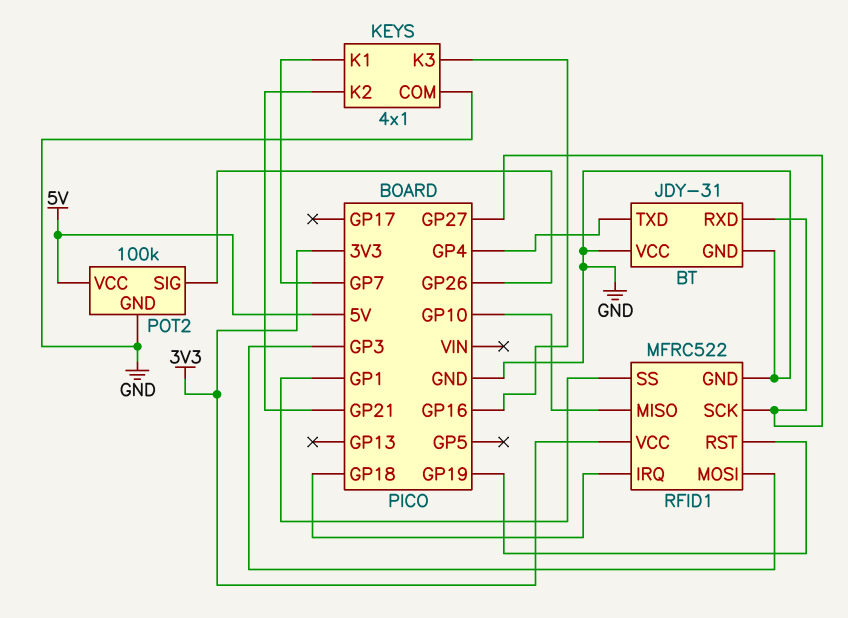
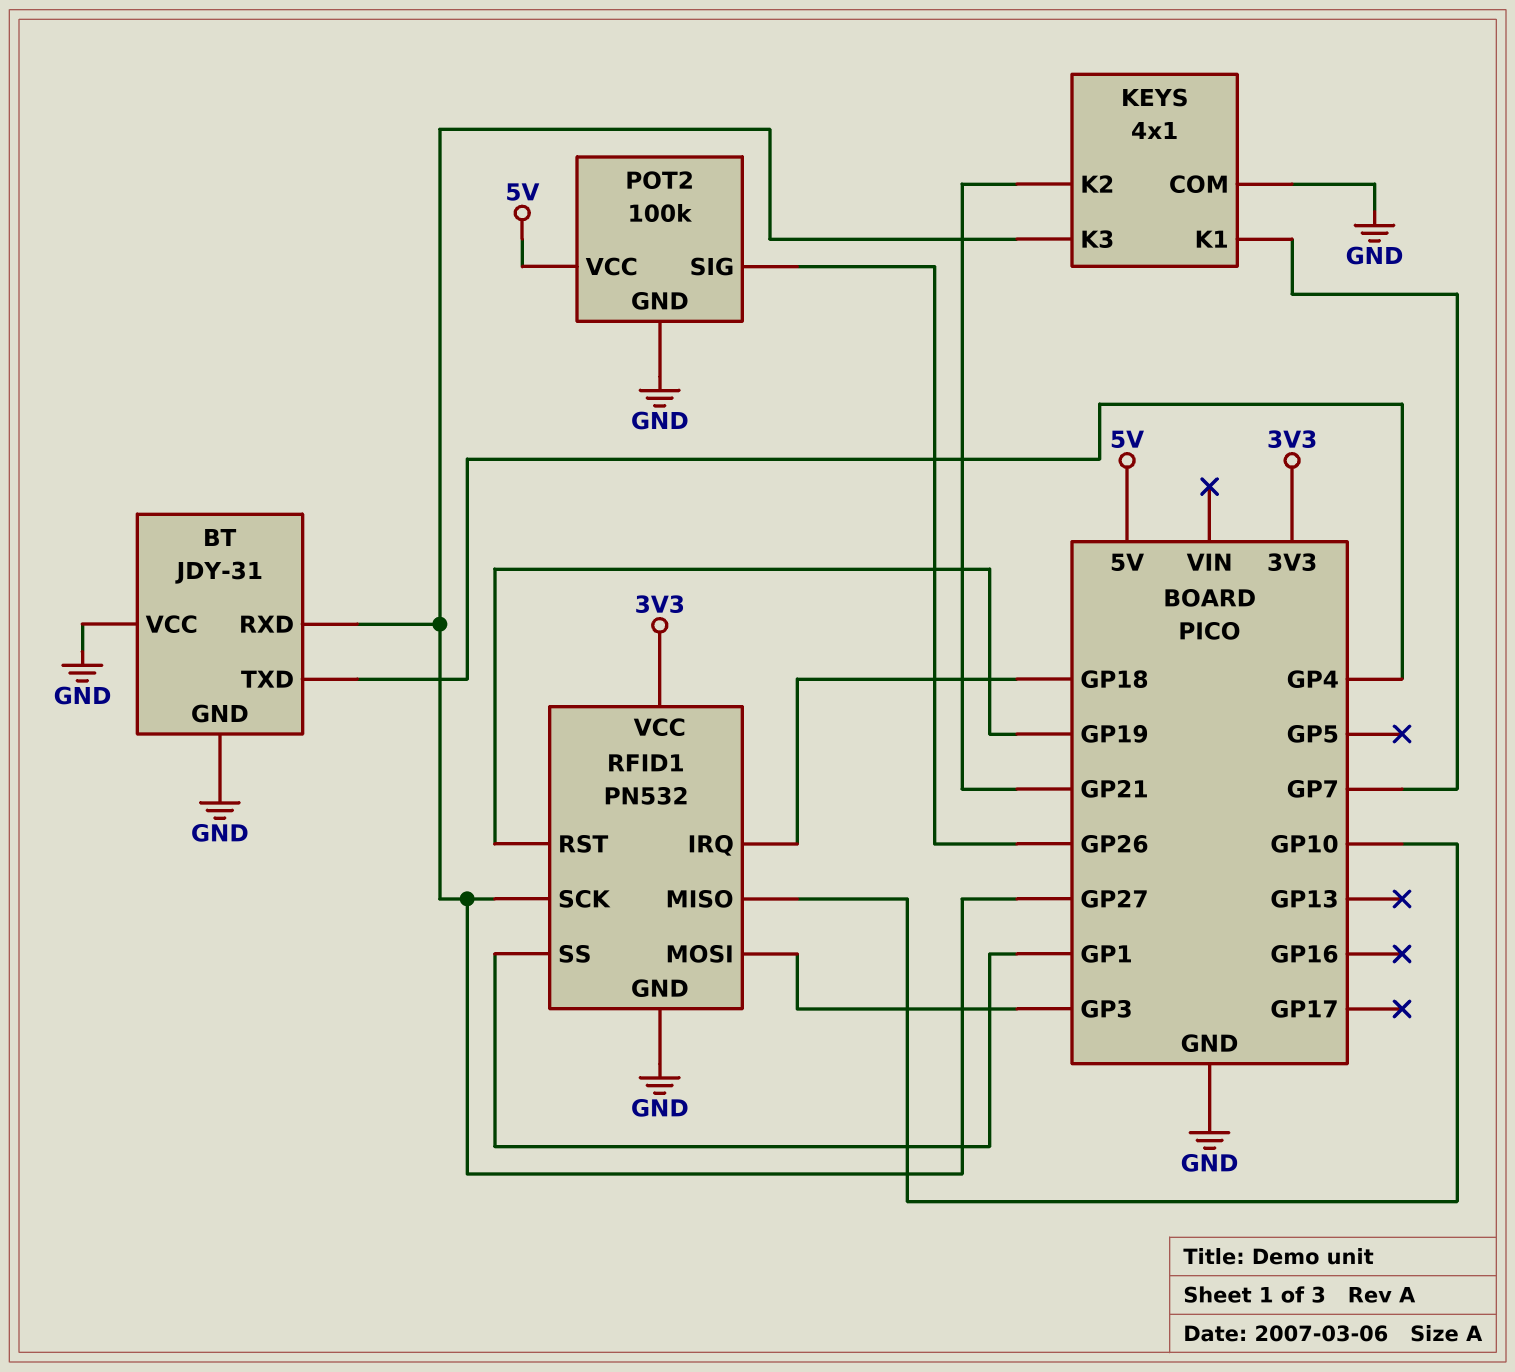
KEYS pin K3: GP16 -> GP27
RFID1: MFRC522 -> PN532

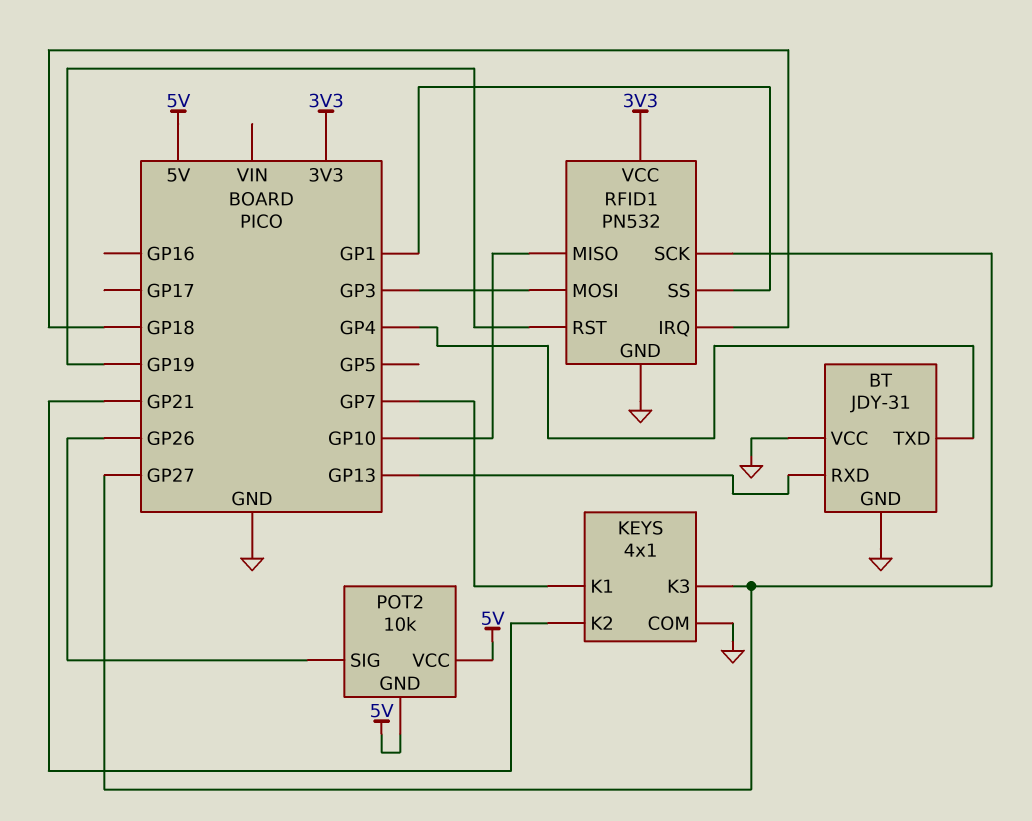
BT pin RXD: GP27 -> GP13
POT2: 100k -> 10k
POT2 pin GND: GND -> 5V

